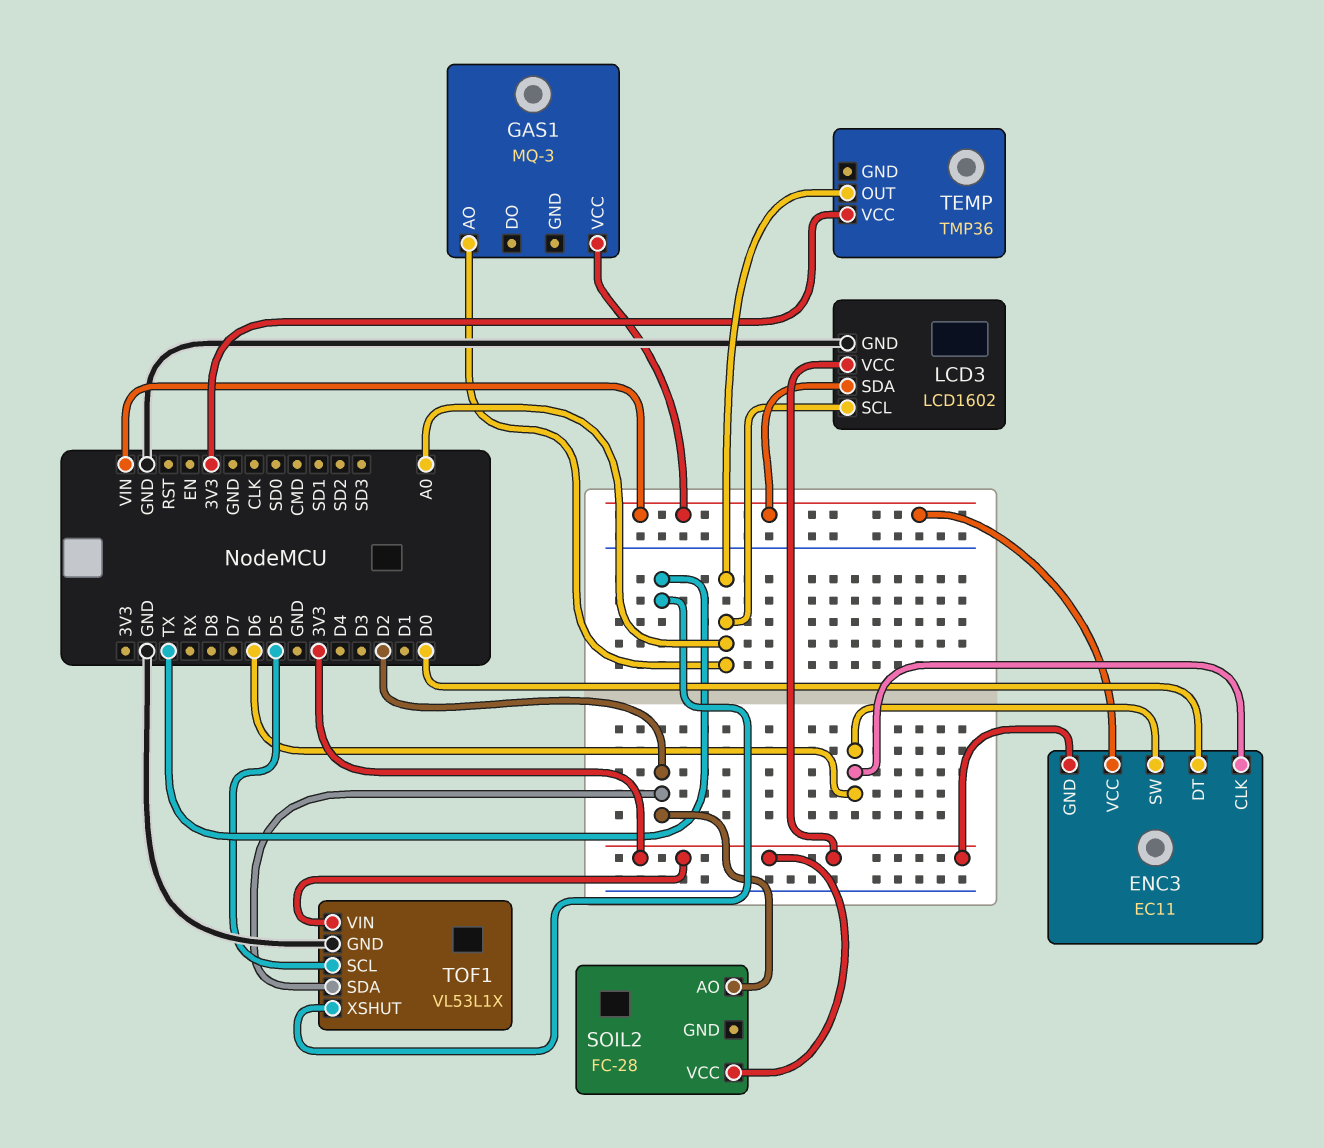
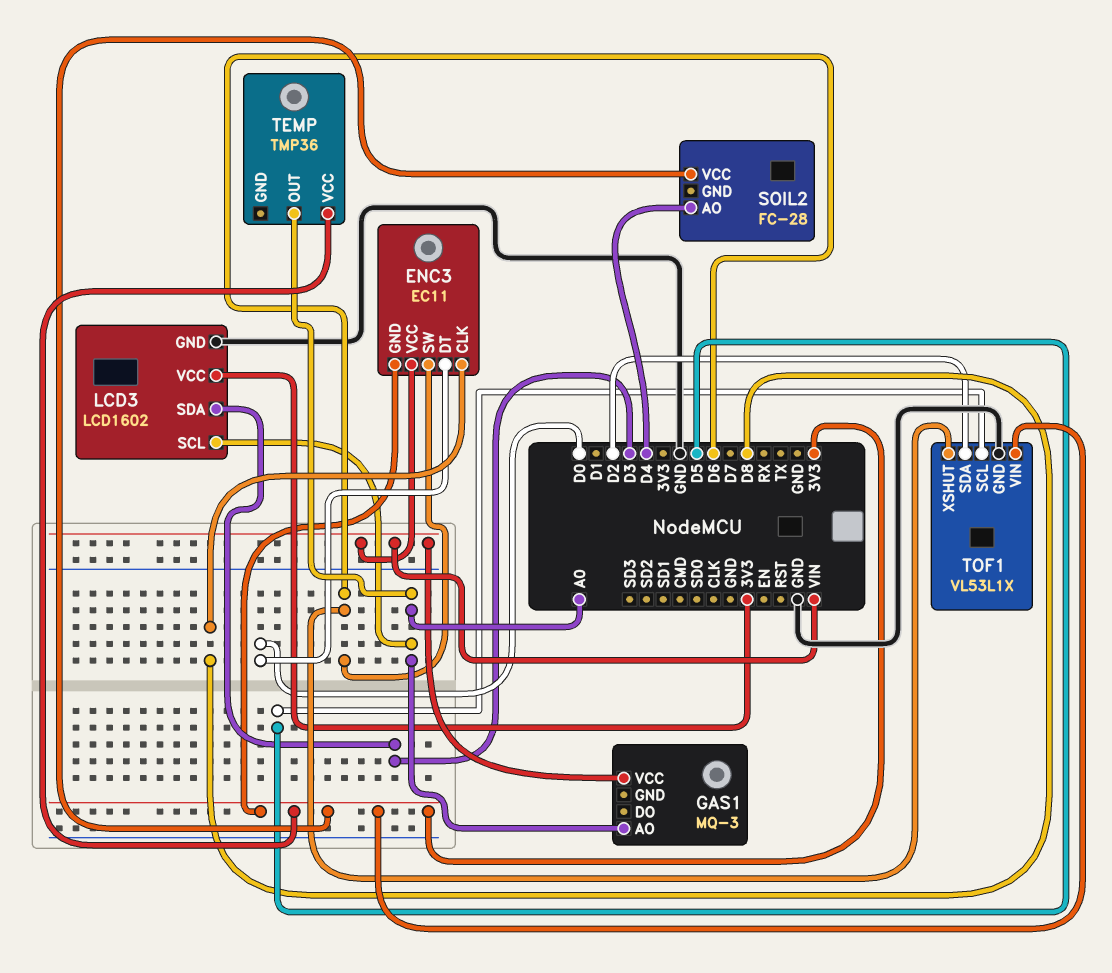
ENC3 pin CLK: D6 -> D8
LCD3 pin SDA: VIN -> D3
SOIL2 pin AO: D2 -> D4
TOF1 pin XSHUT: TX -> D6

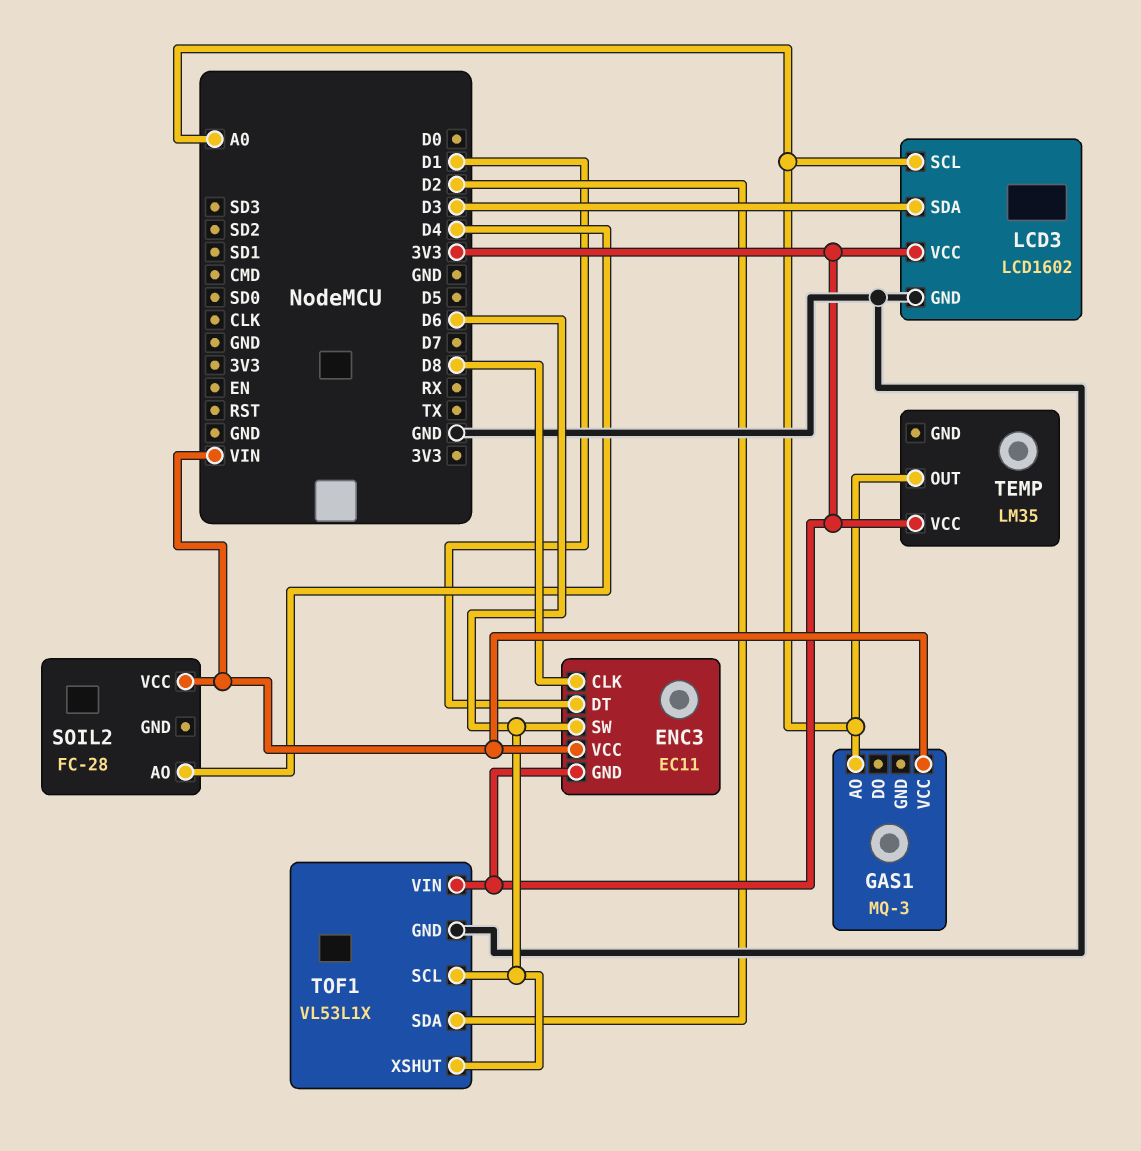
ENC3 pin DT: D0 -> D1
SOIL2 pin VCC: 3V3 -> VIN
TEMP: TMP36 -> LM35
TOF1 pin SCL: D5 -> D6

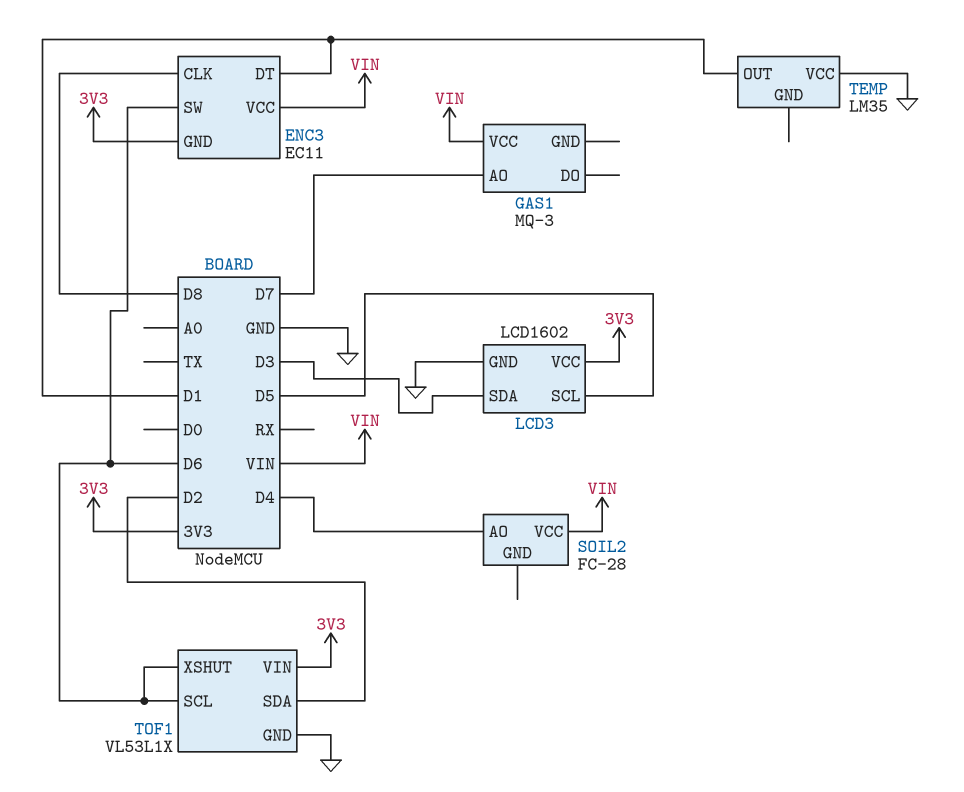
GAS1 pin AO: A0 -> D7
LCD3 pin SCL: A0 -> D5
TEMP pin OUT: A0 -> D1
TEMP pin VCC: 3V3 -> GND

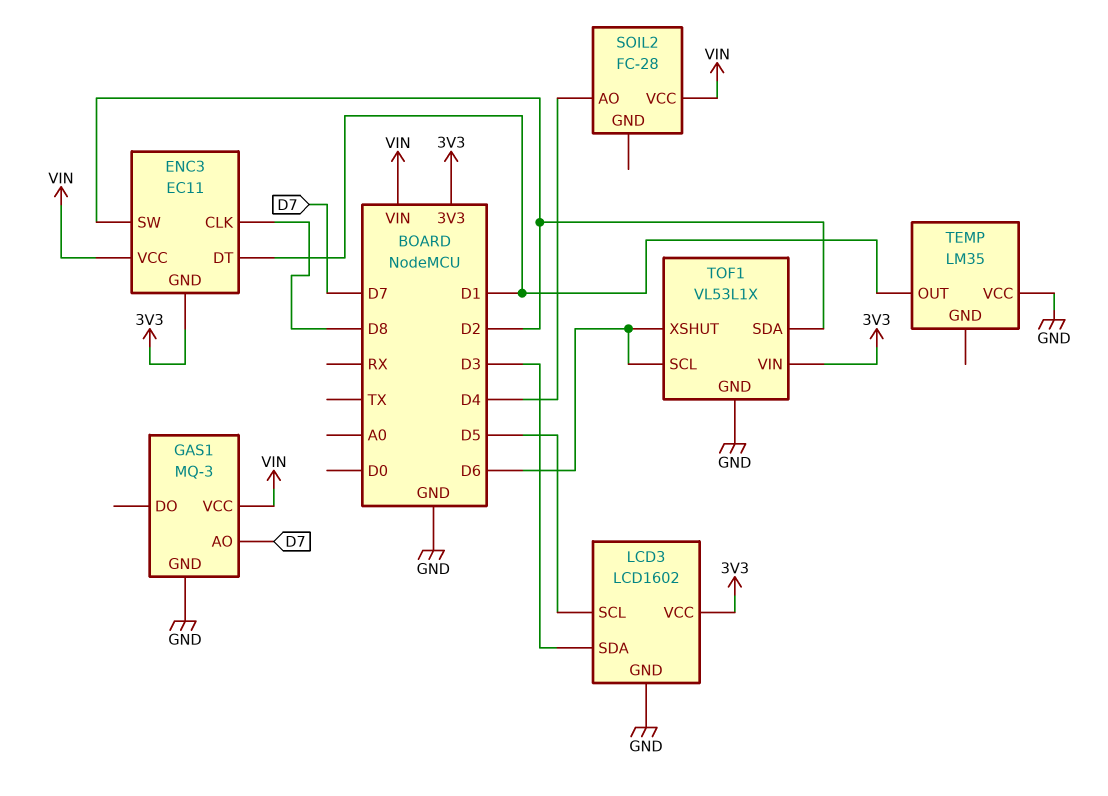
ENC3 pin SW: D6 -> D2
GAS1 pin GND: none -> GND

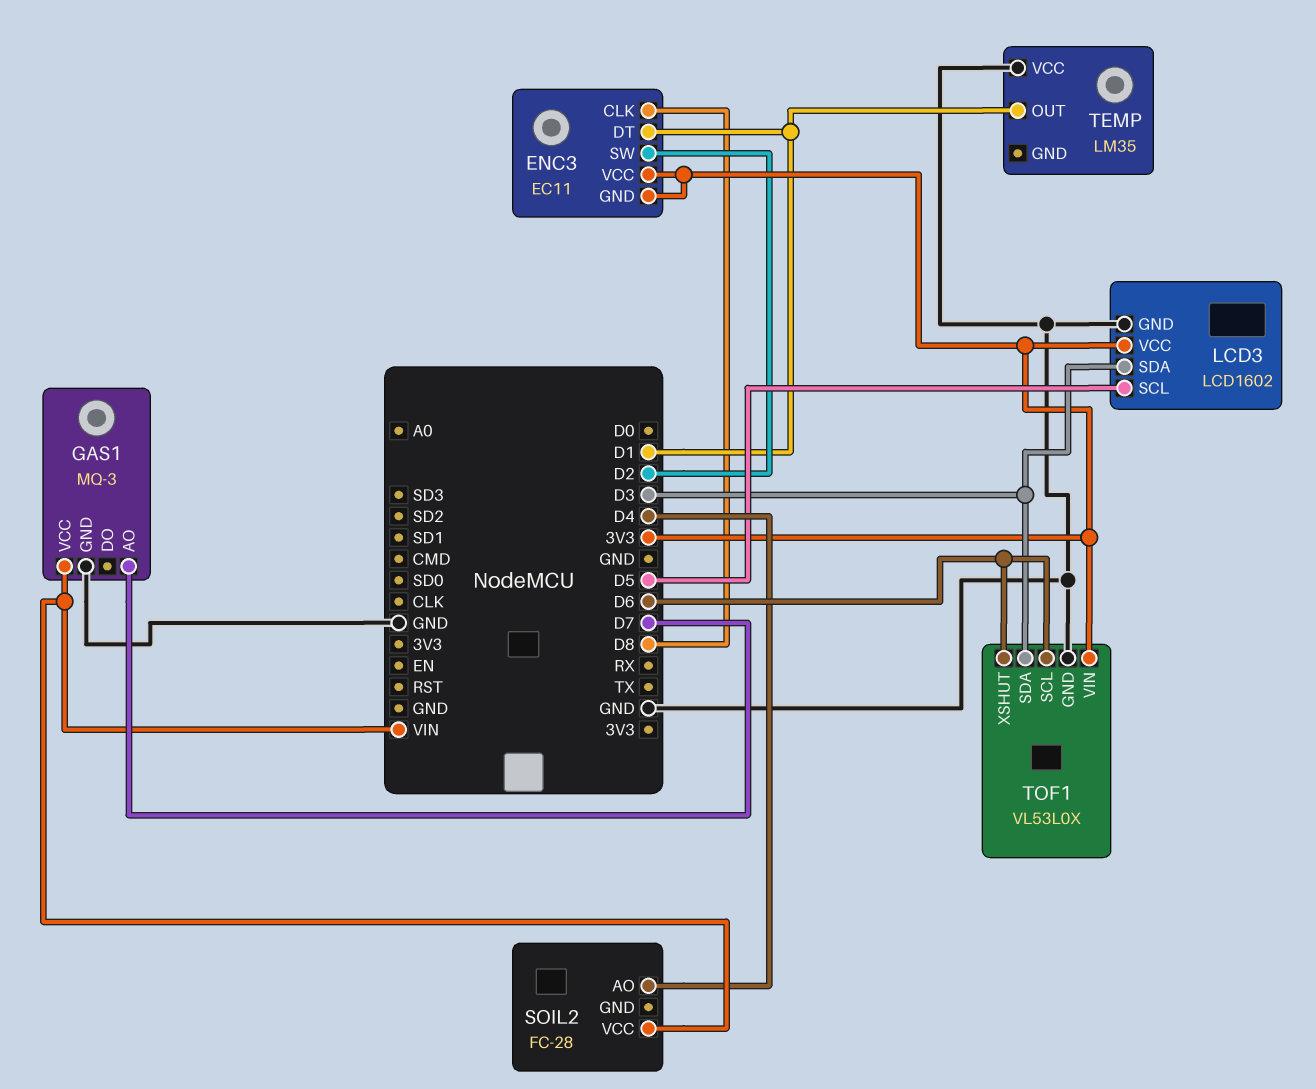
ENC3 pin VCC: VIN -> 3V3
TOF1: VL53L1X -> VL53L0X
TOF1 pin SDA: D2 -> D3

